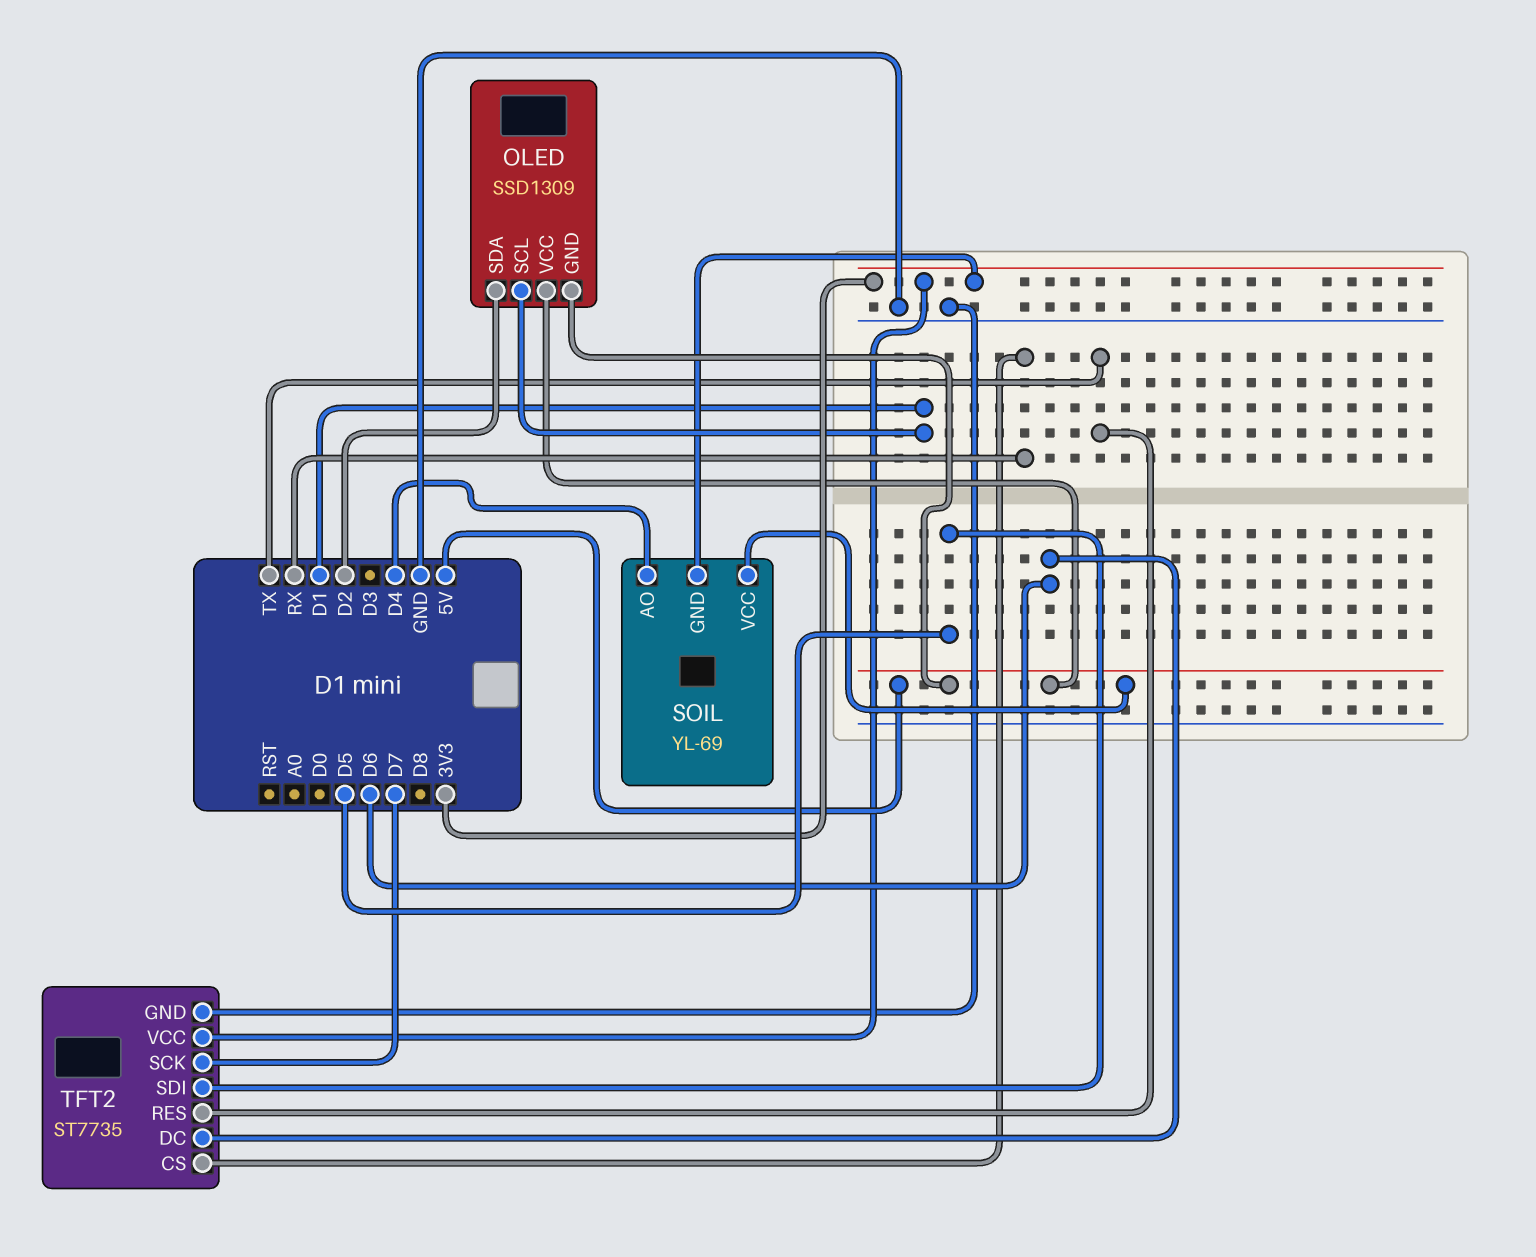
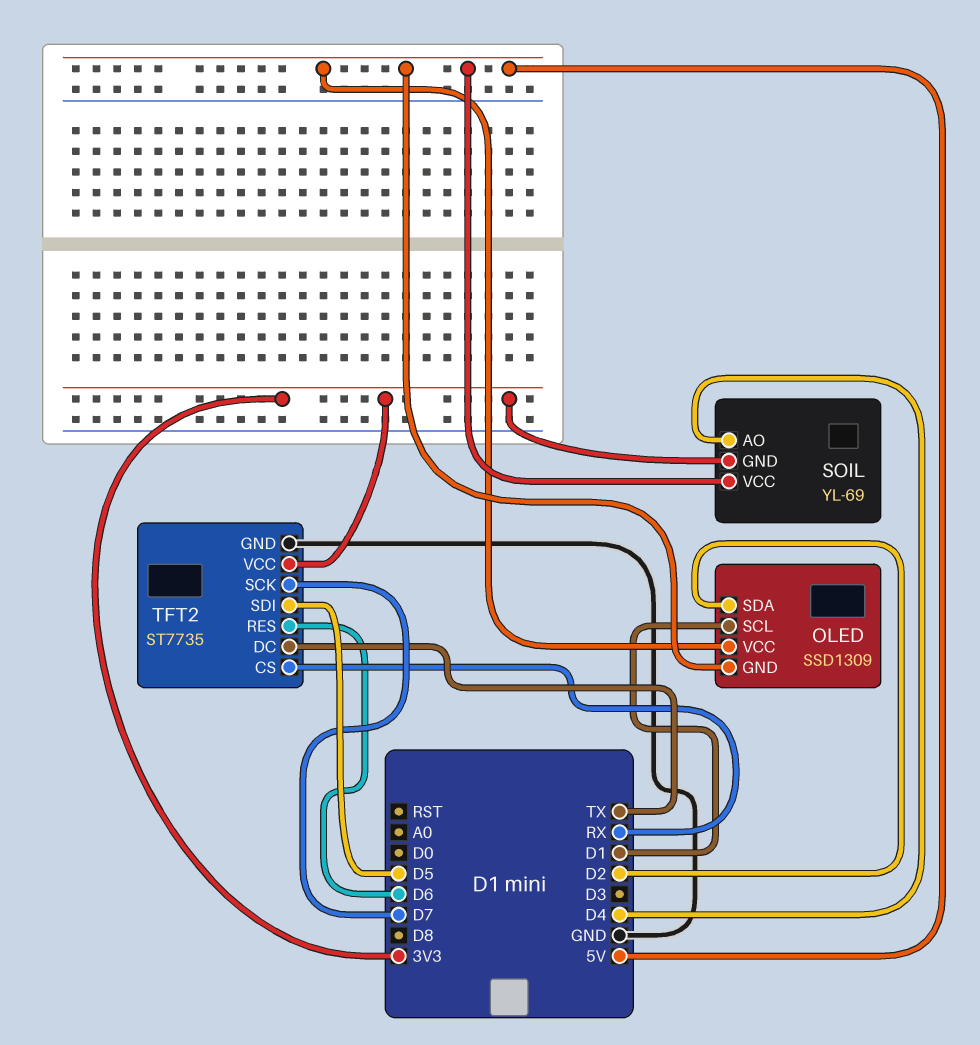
TFT2 pin DC: D6 -> TX
TFT2 pin RES: TX -> D6

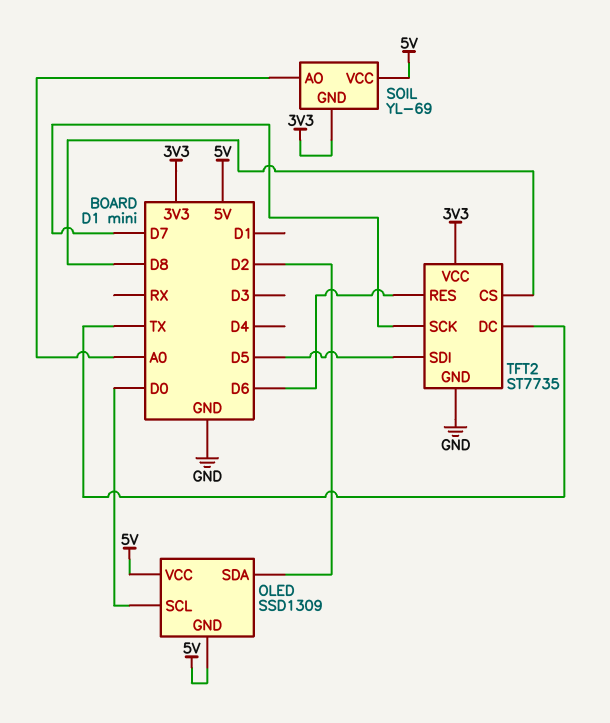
OLED pin SCL: D1 -> D0
SOIL pin AO: D4 -> A0
TFT2 pin CS: RX -> D8

